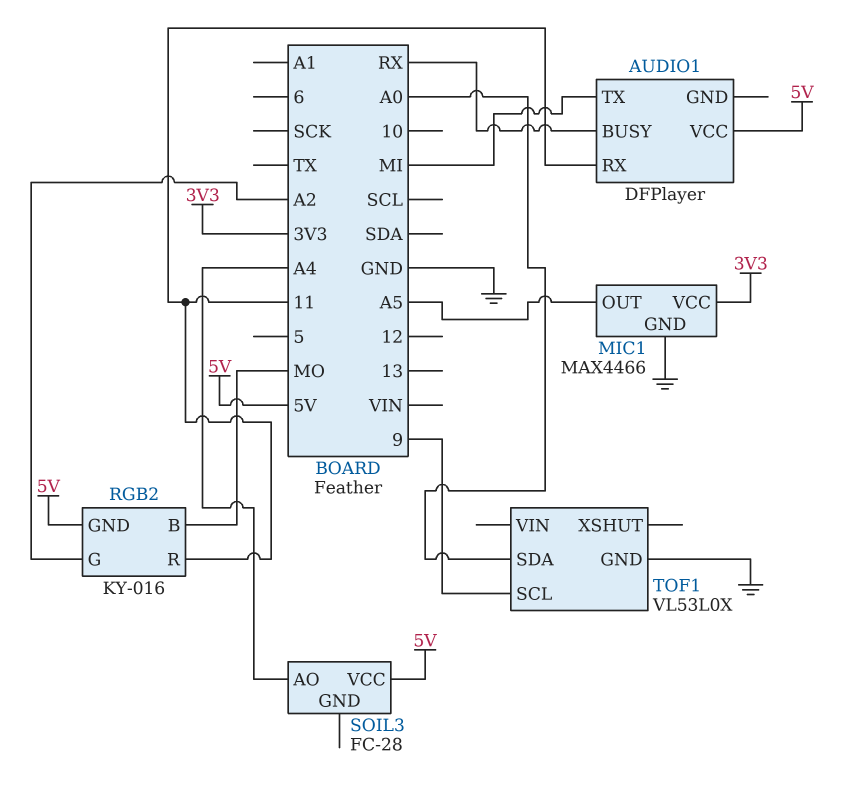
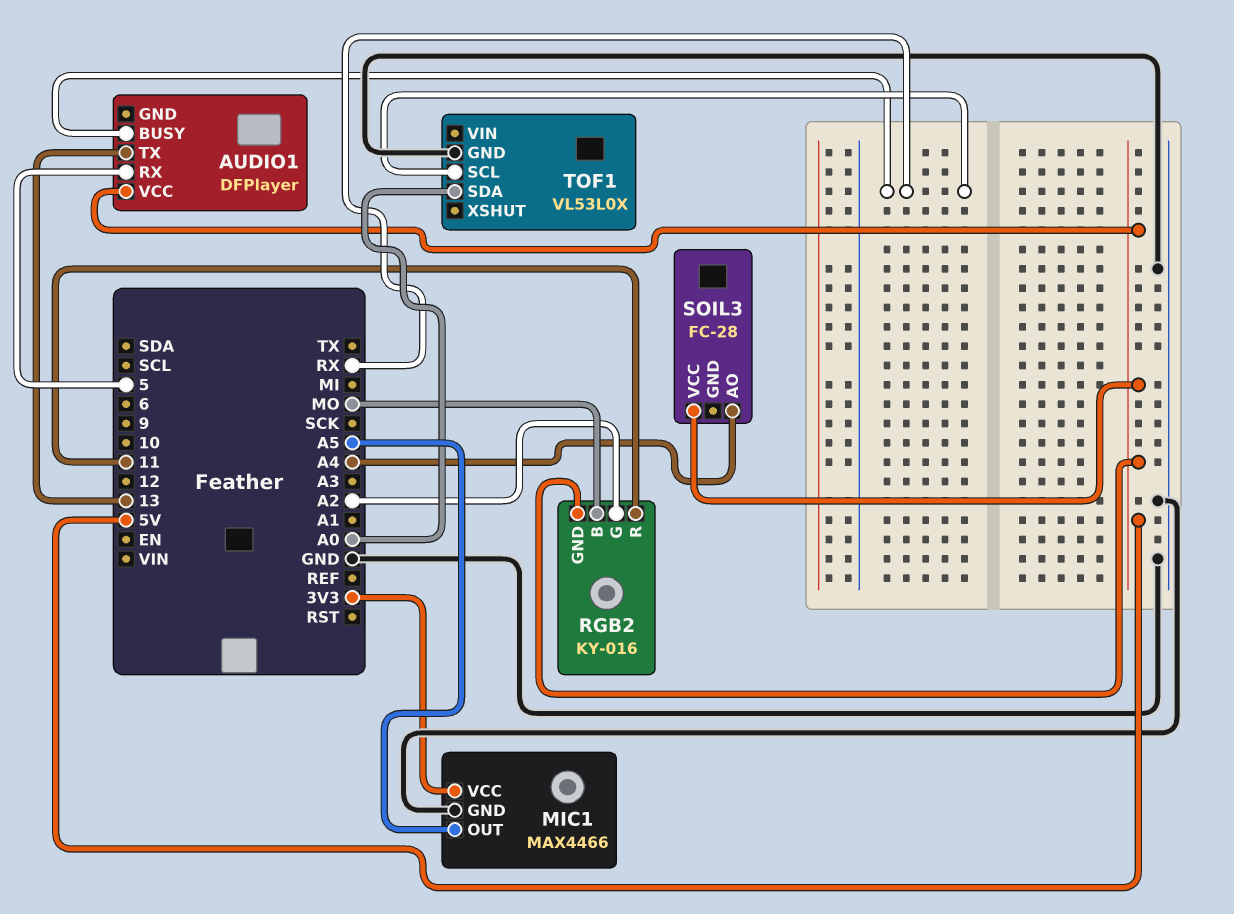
AUDIO1 pin RX: 11 -> 5
AUDIO1 pin TX: MI -> 13
TOF1 pin SCL: 9 -> RX

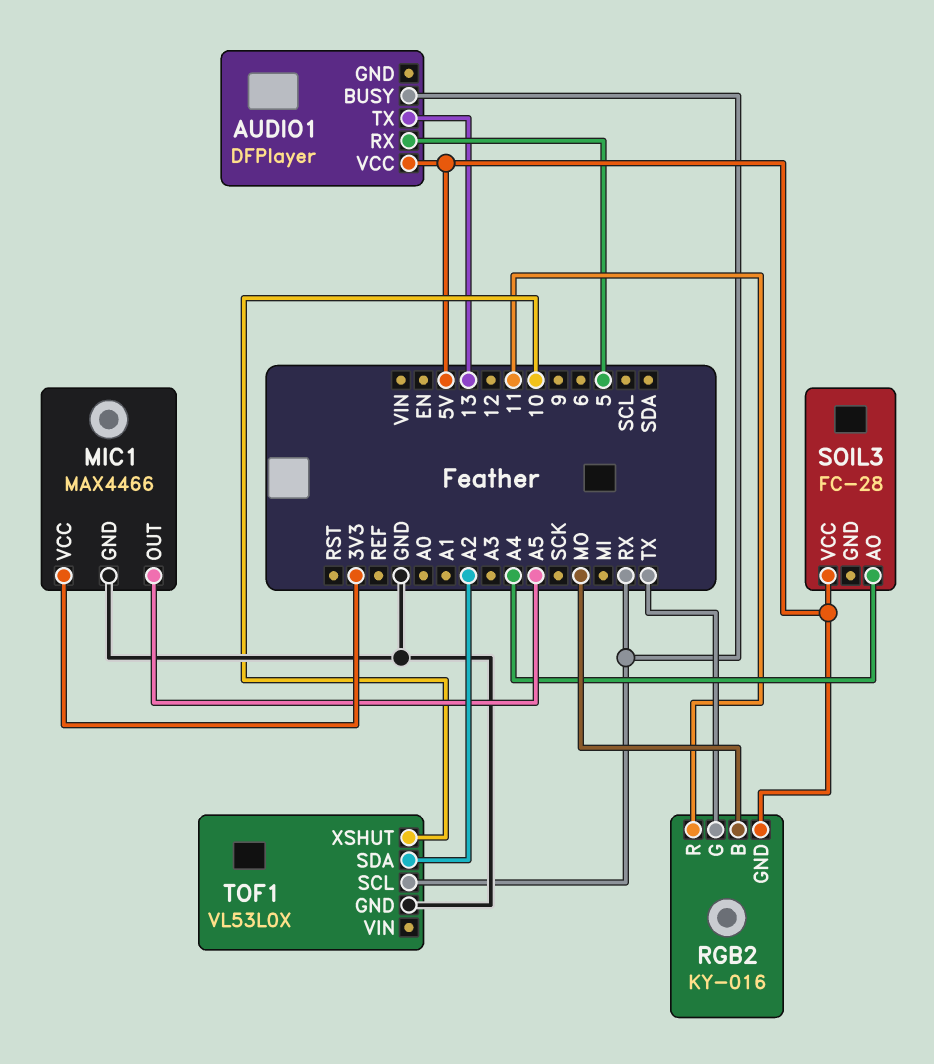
RGB2 pin G: A2 -> TX
TOF1 pin SDA: A0 -> A2
TOF1 pin XSHUT: none -> 10

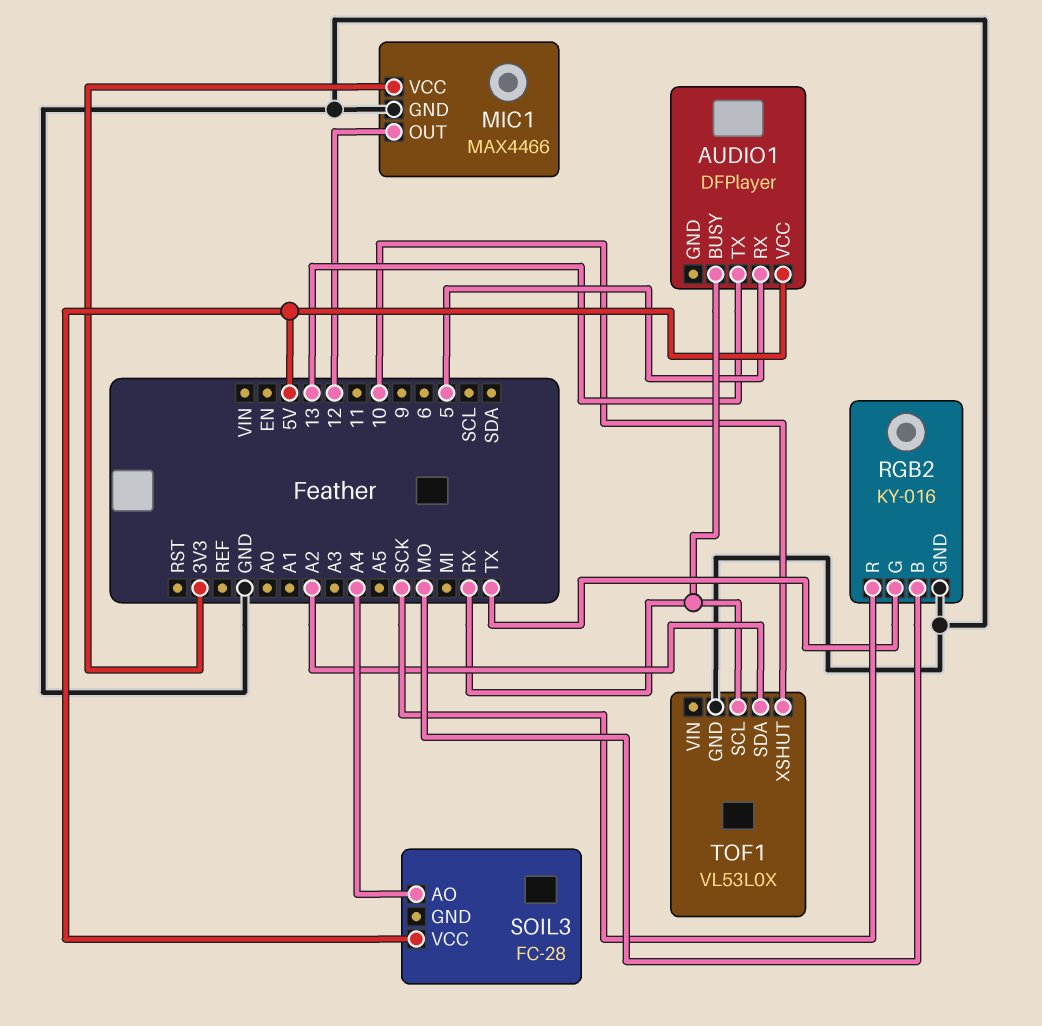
MIC1 pin OUT: A5 -> 12
RGB2 pin GND: 5V -> GND
RGB2 pin R: 11 -> SCK

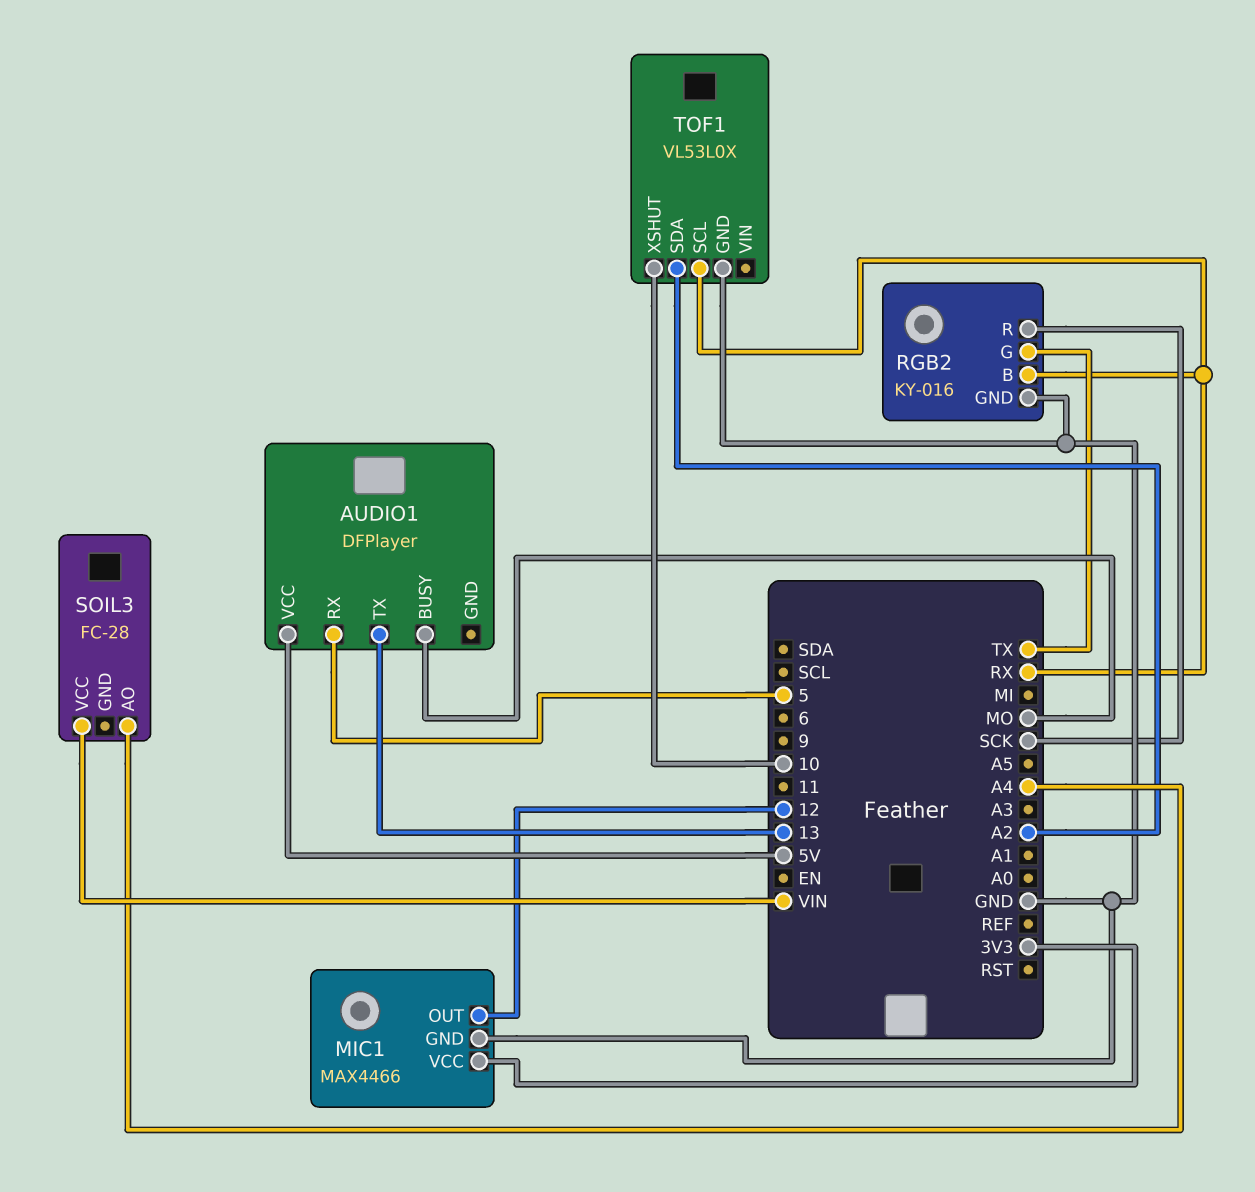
AUDIO1 pin BUSY: RX -> MO
RGB2 pin B: MO -> RX
SOIL3 pin VCC: 5V -> VIN

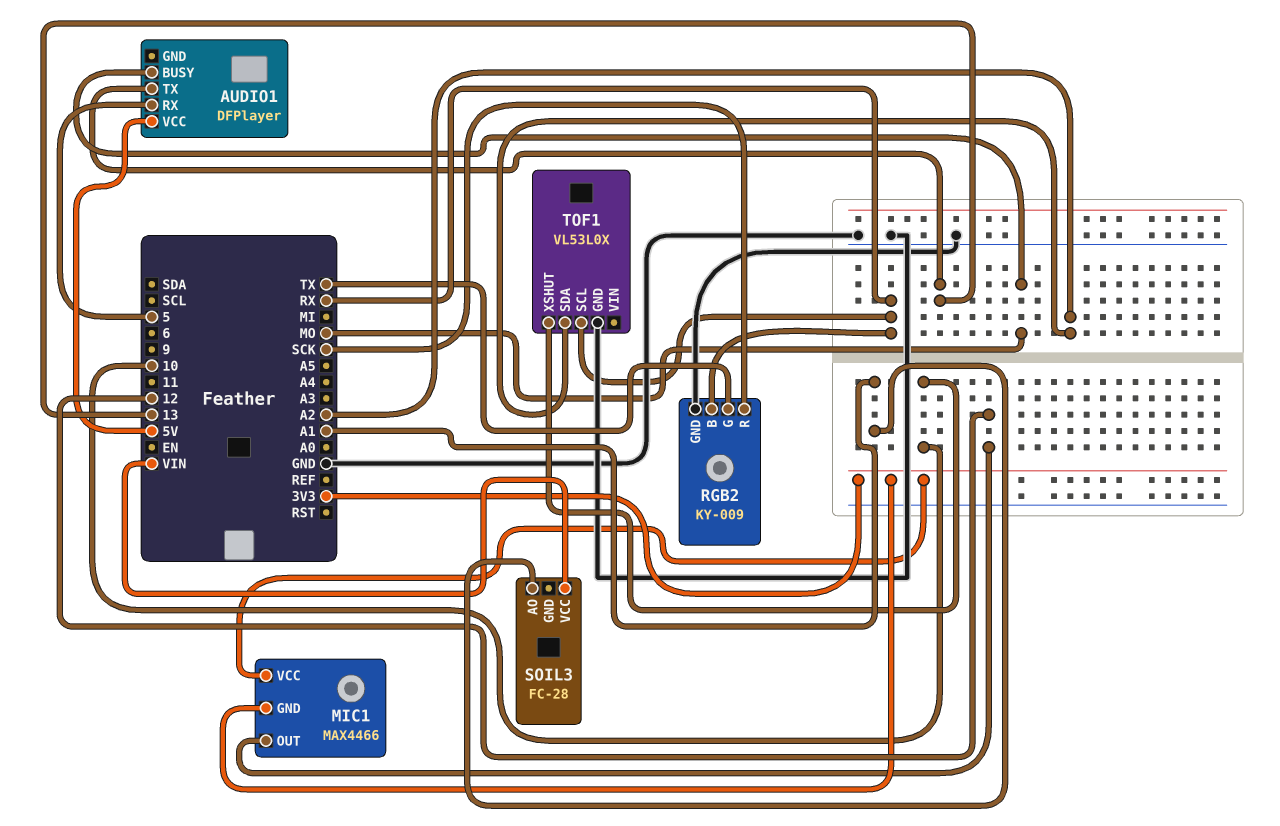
MIC1 pin GND: GND -> 3V3
RGB2: KY-016 -> KY-009
SOIL3 pin AO: A4 -> A1

